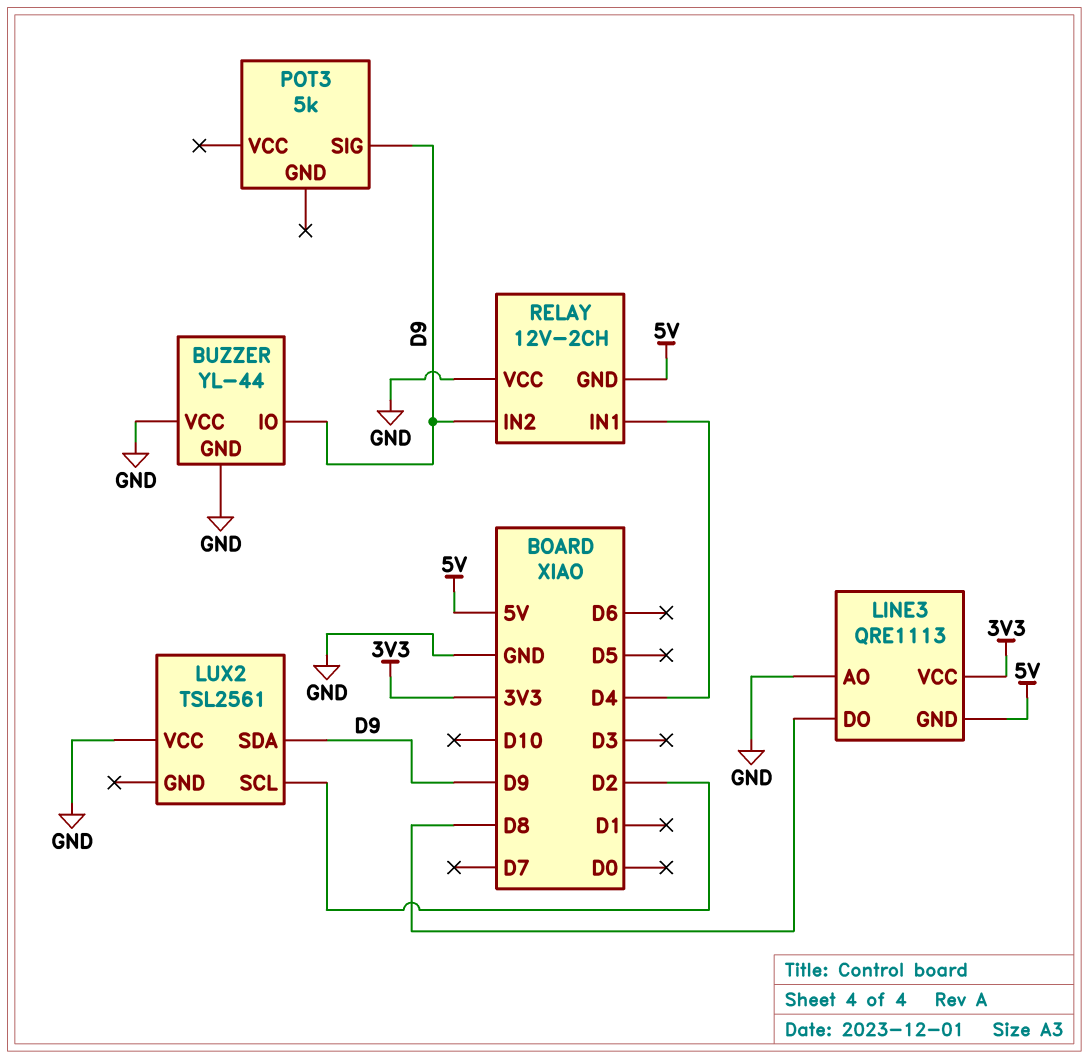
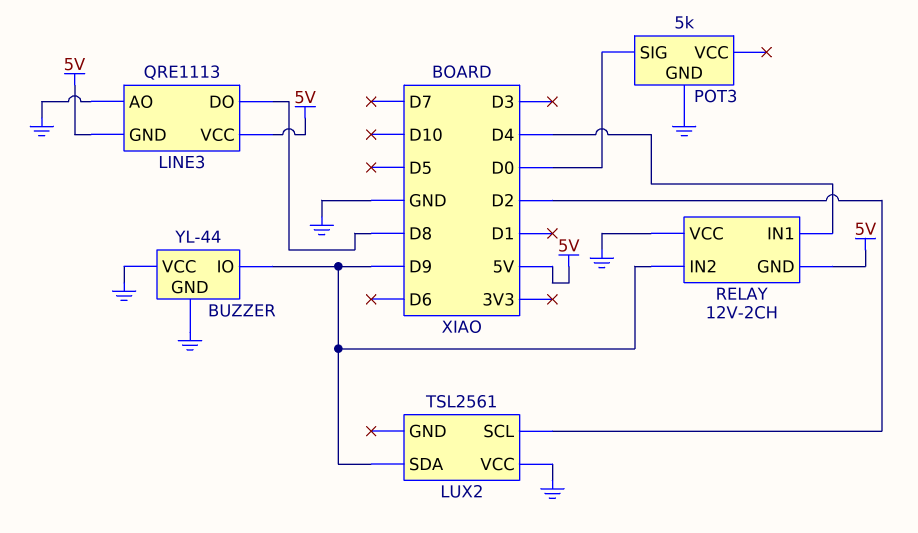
LINE3 pin VCC: 3V3 -> 5V
POT3 pin GND: none -> GND
POT3 pin SIG: D9 -> D0

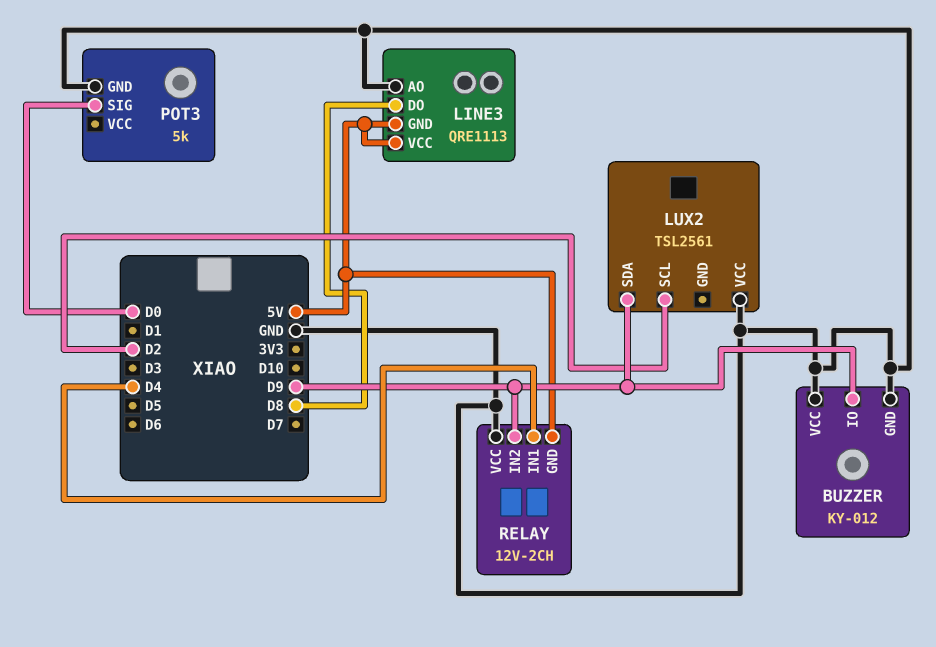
BUZZER: YL-44 -> KY-012

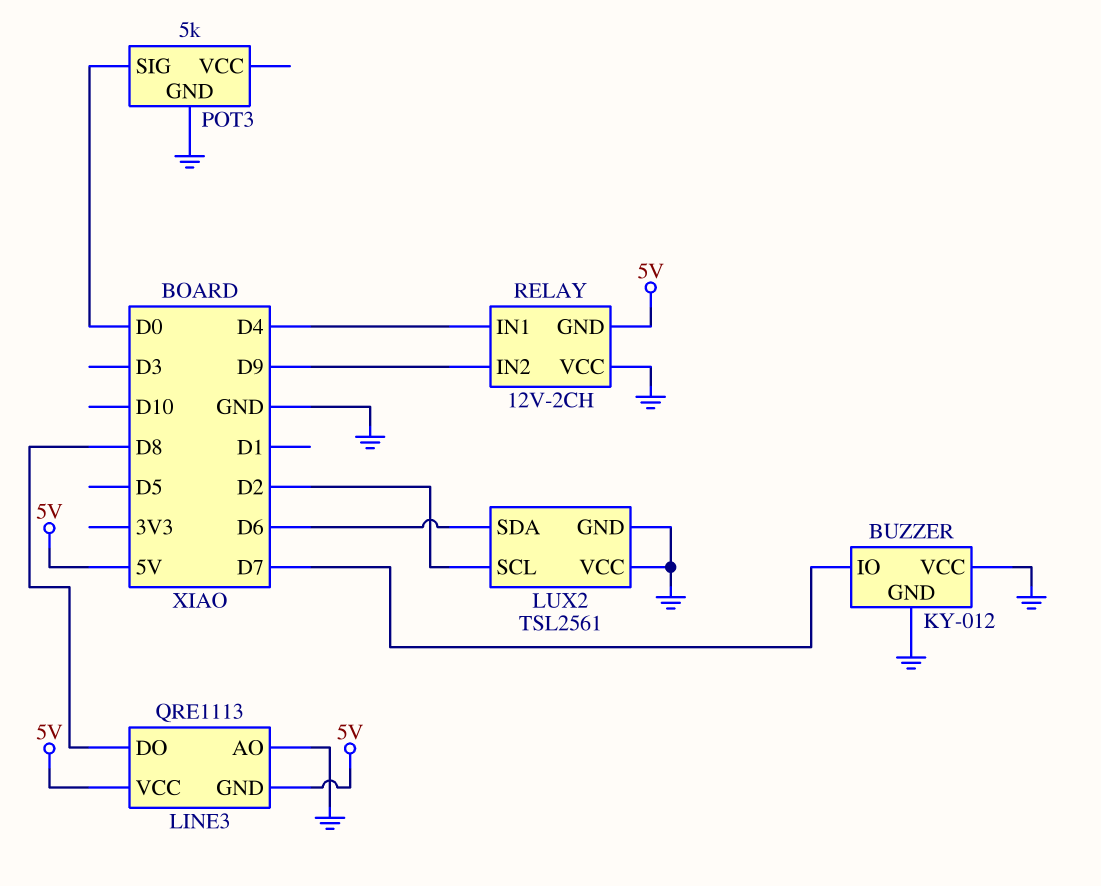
BUZZER pin IO: D9 -> D7
LUX2 pin GND: none -> GND
LUX2 pin SDA: D9 -> D6

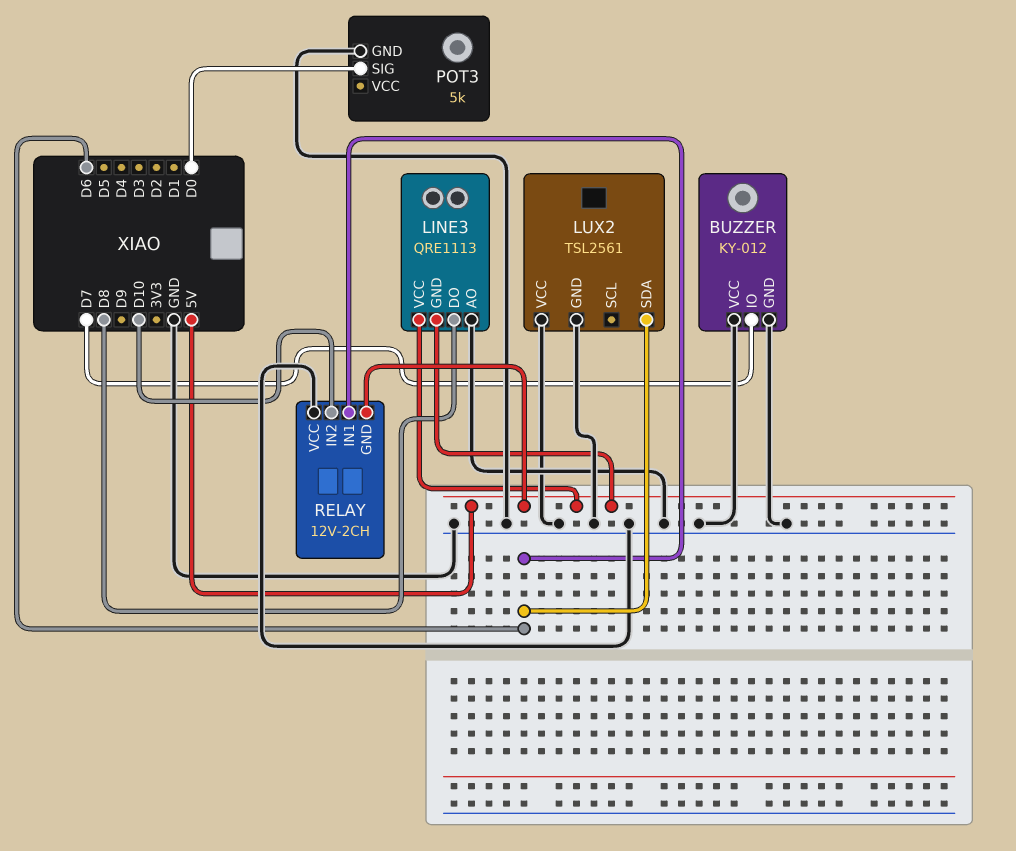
LUX2 pin SCL: D2 -> none
RELAY pin IN1: D4 -> D6
RELAY pin IN2: D9 -> D10

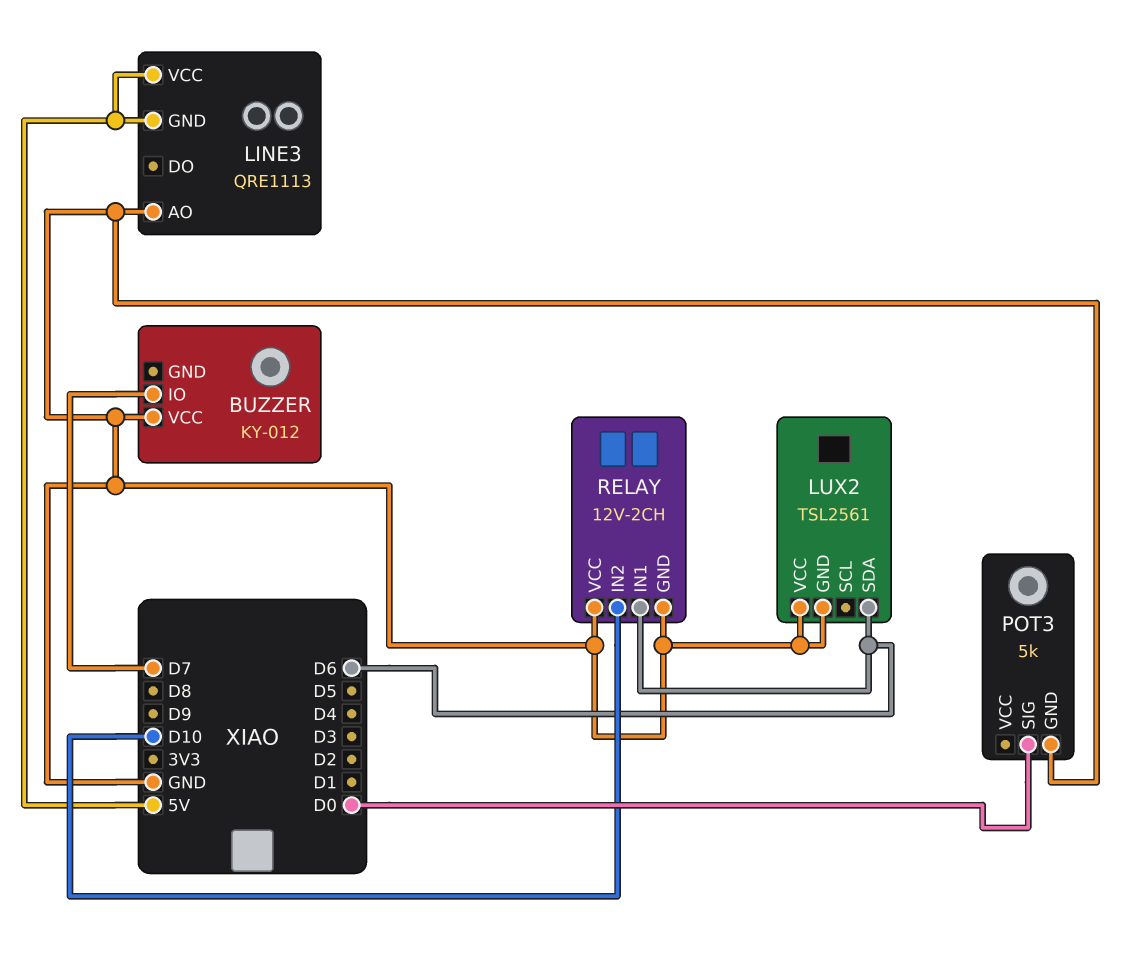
BUZZER pin GND: GND -> none
LINE3 pin DO: D8 -> none
RELAY pin GND: 5V -> GND

